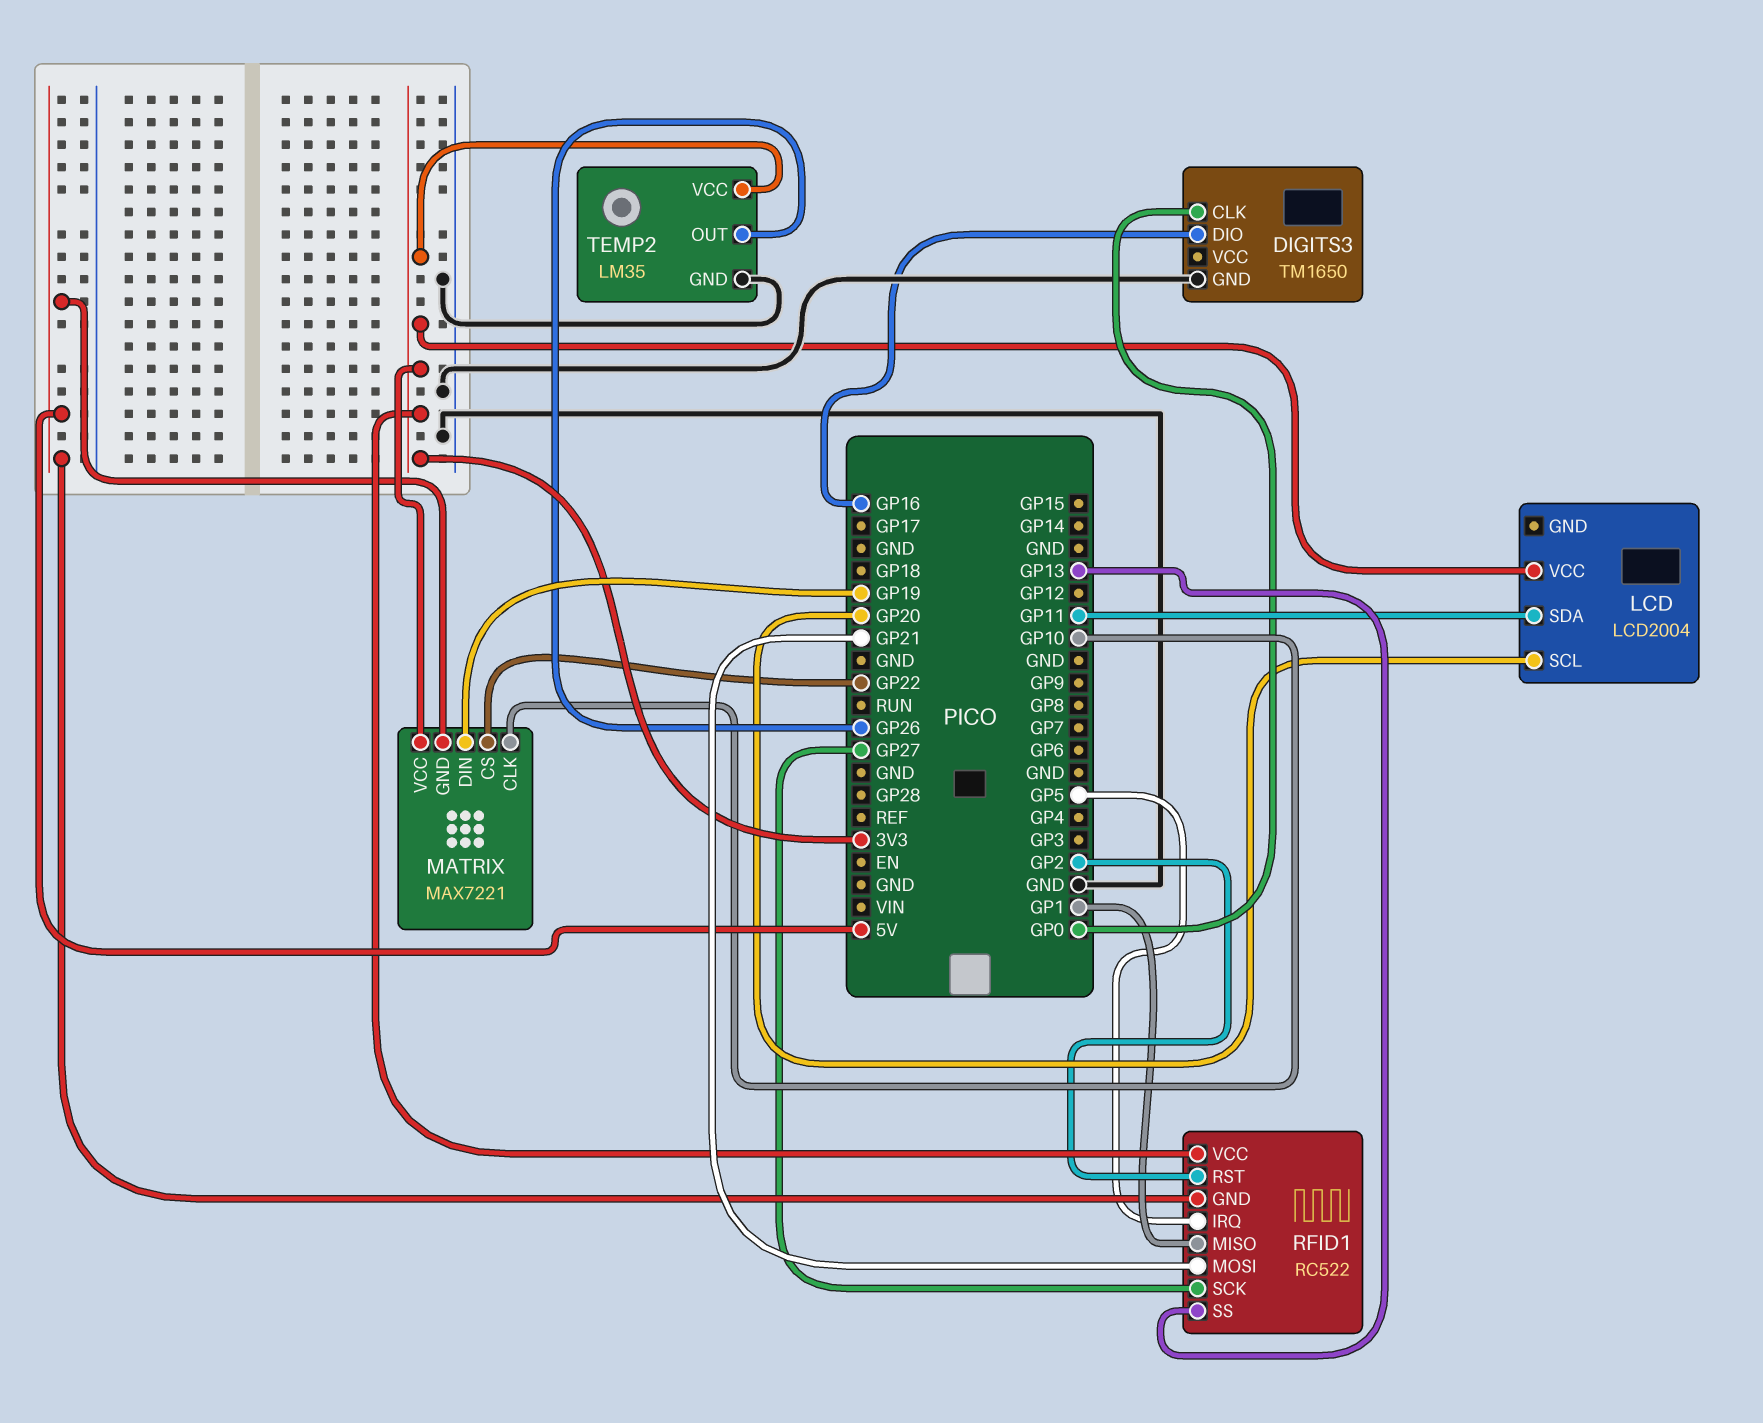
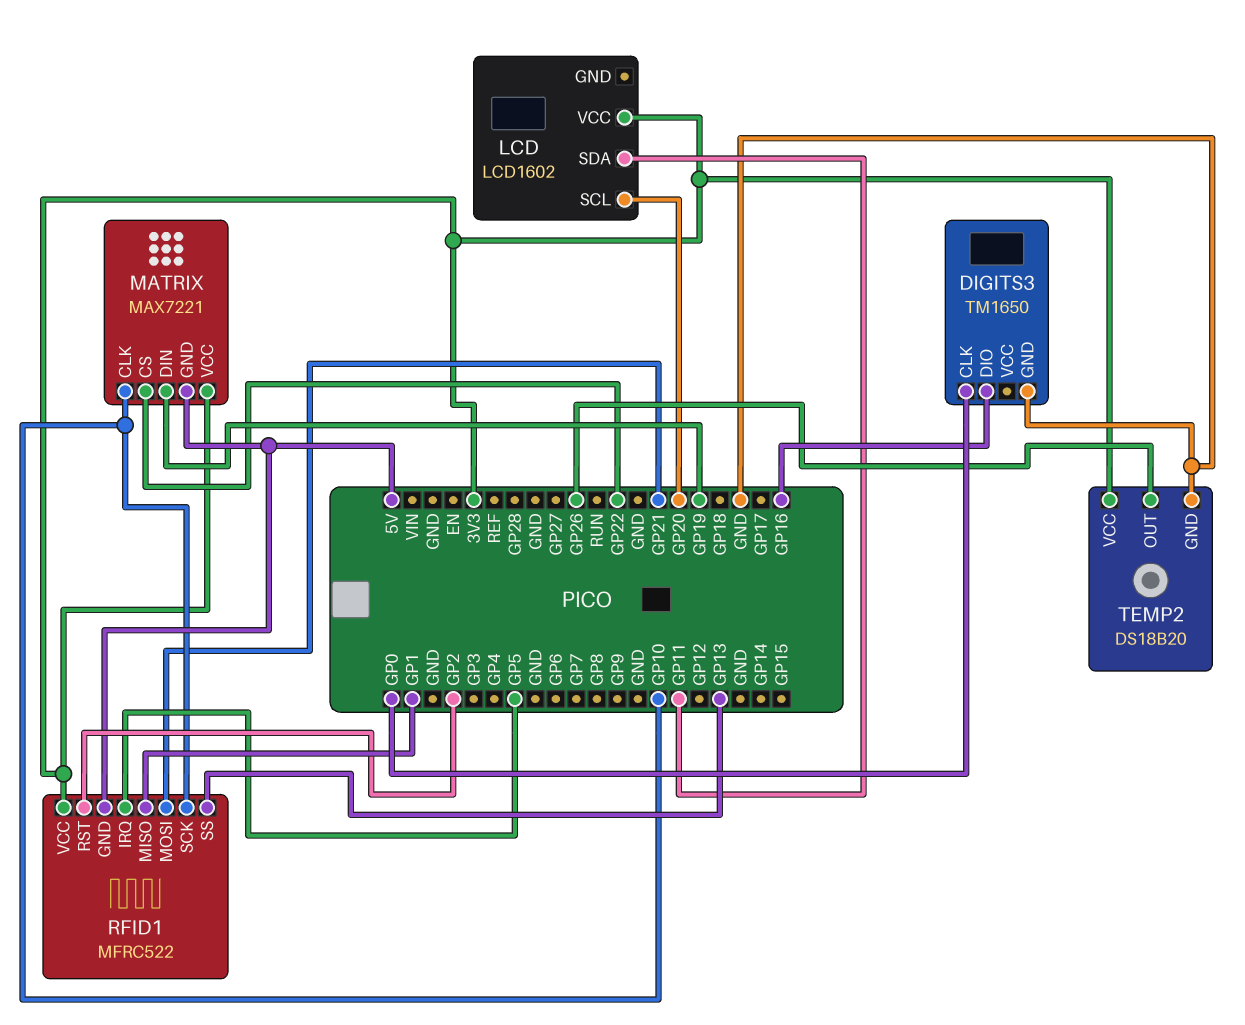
LCD: LCD2004 -> LCD1602
RFID1: RC522 -> MFRC522
RFID1 pin SCK: GP27 -> GP10
TEMP2: LM35 -> DS18B20

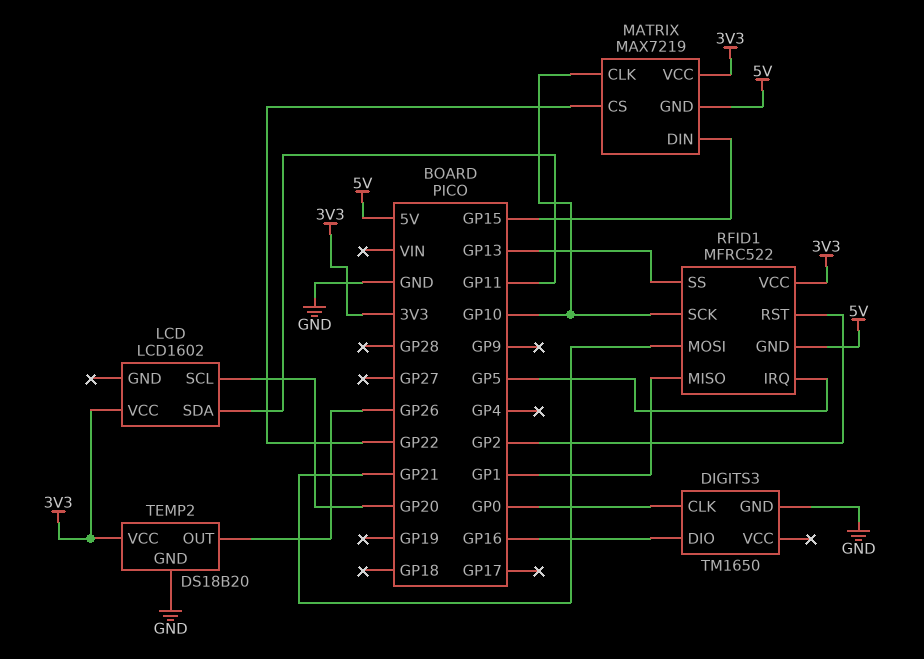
MATRIX: MAX7221 -> MAX7219
MATRIX pin DIN: GP19 -> GP15

